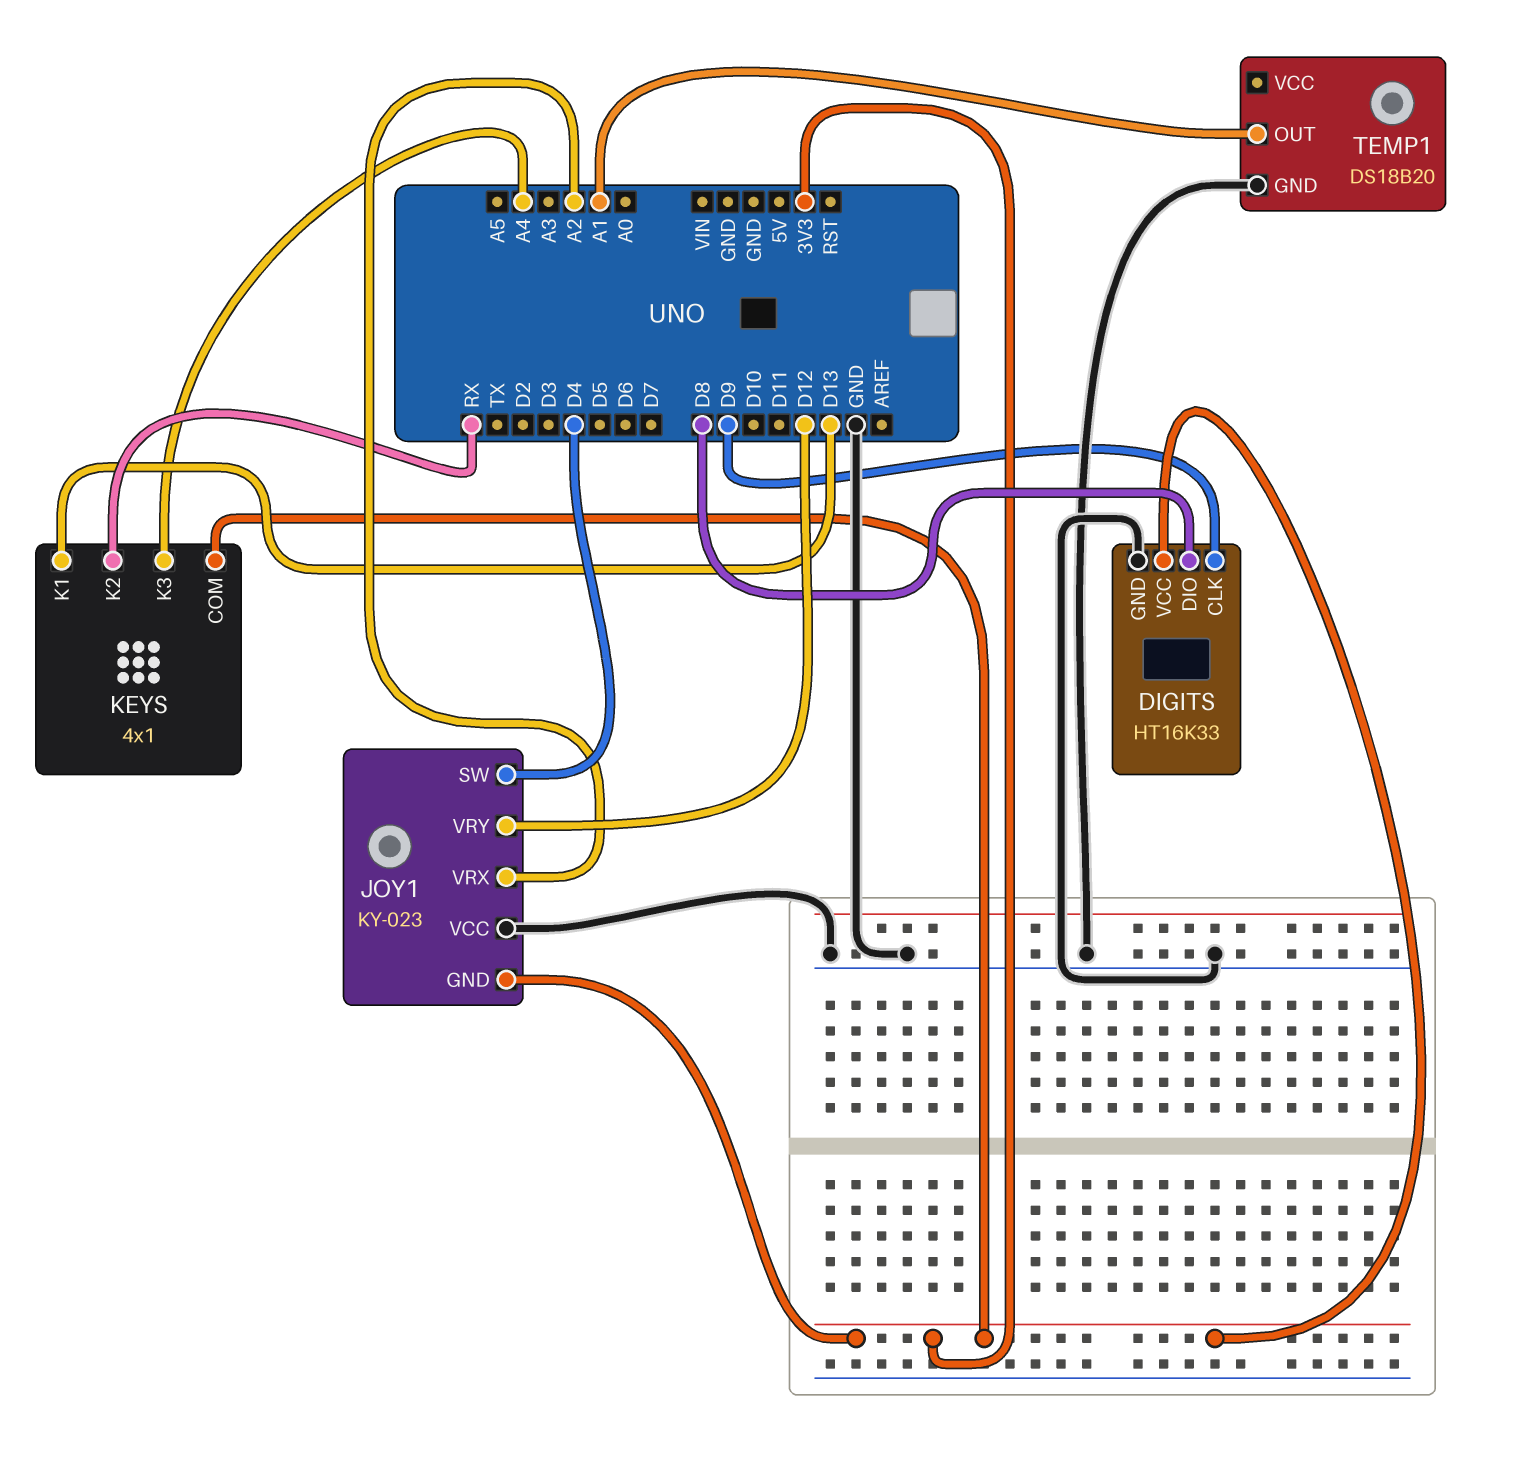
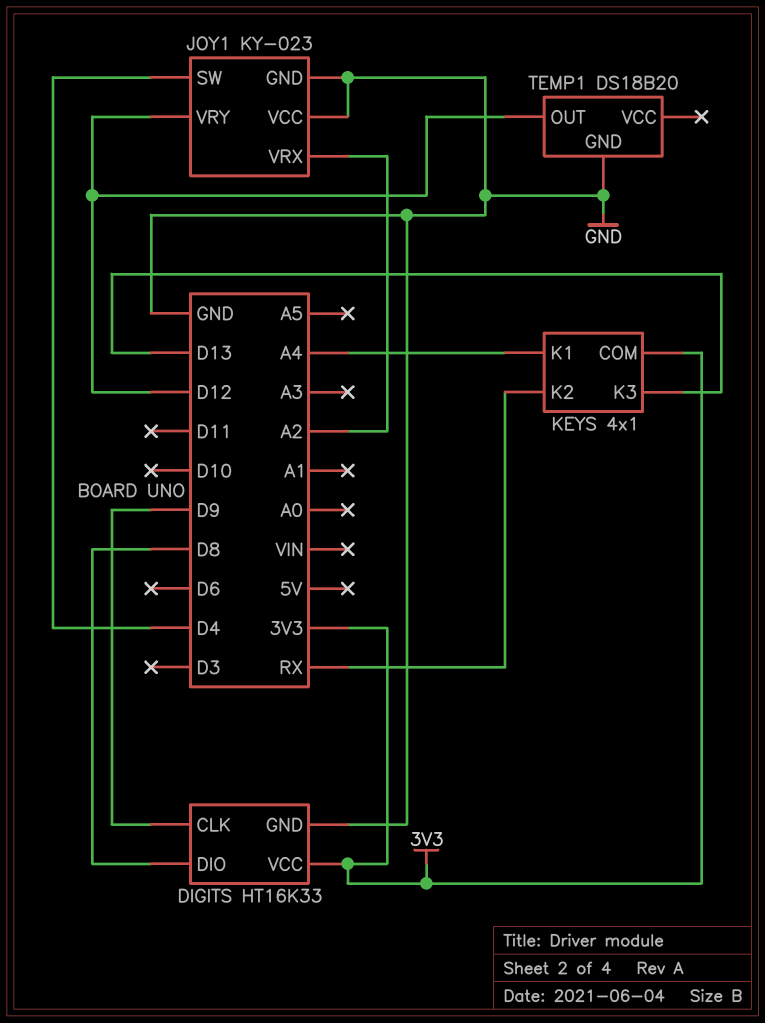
JOY1 pin GND: 3V3 -> GND
KEYS pin K1: D13 -> A4
KEYS pin K3: A4 -> D13
TEMP1 pin OUT: A1 -> D12

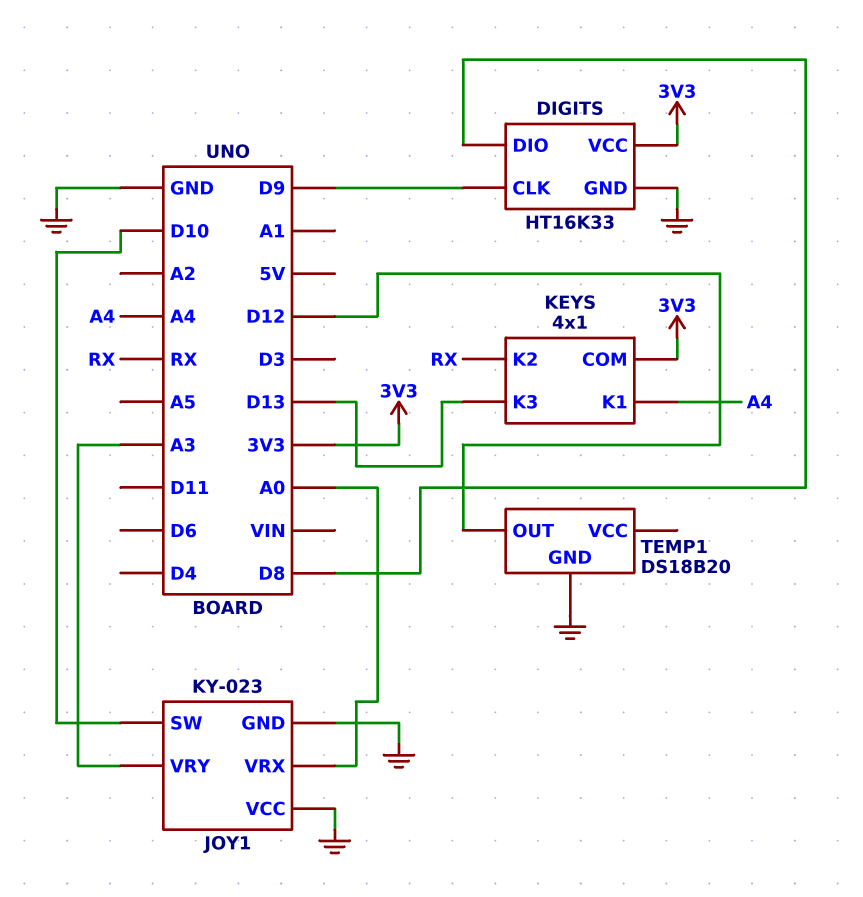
JOY1 pin SW: D4 -> D10
JOY1 pin VRX: A2 -> A0
JOY1 pin VRY: D12 -> A3

